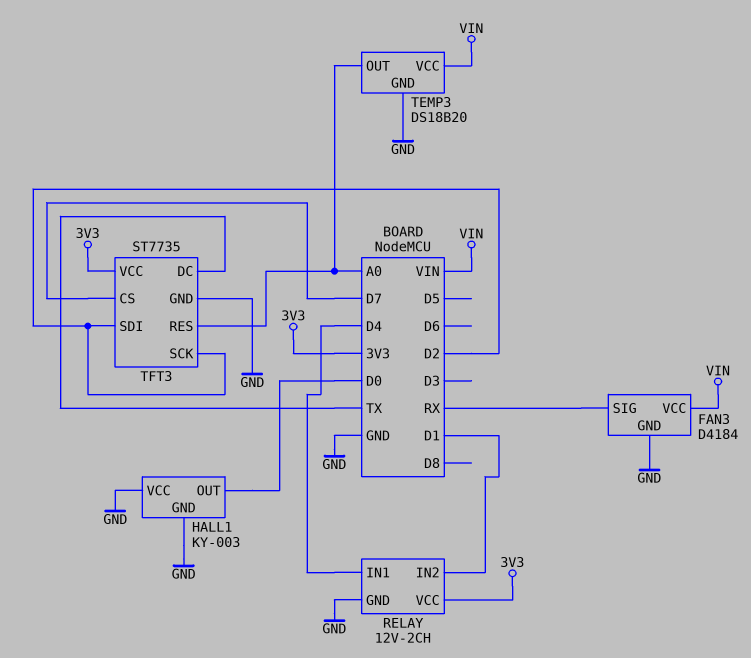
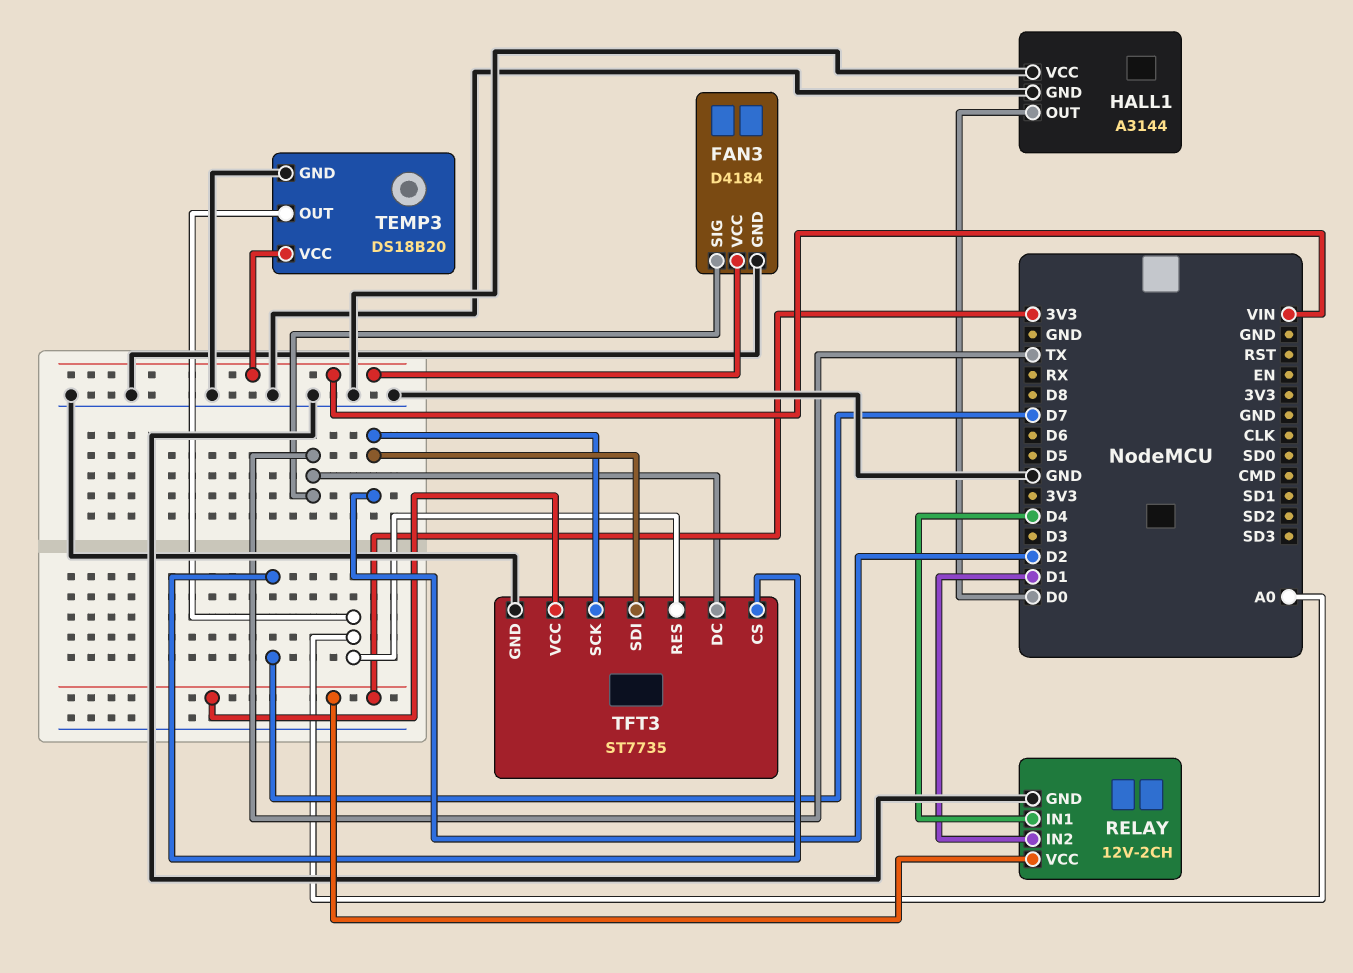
FAN3 pin SIG: RX -> TX
HALL1: KY-003 -> A3144

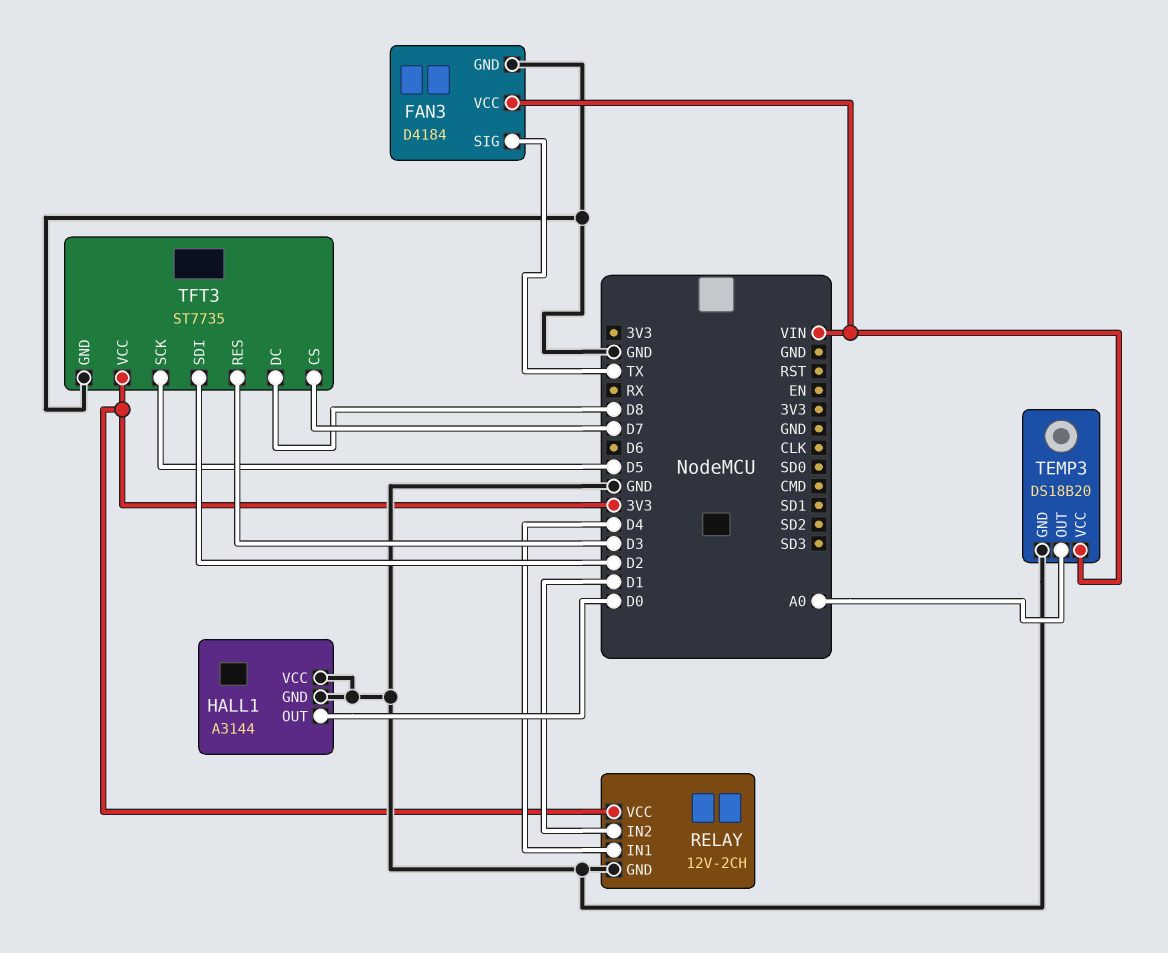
TFT3 pin DC: TX -> D8
TFT3 pin RES: A0 -> D3
TFT3 pin SCK: D2 -> D5

